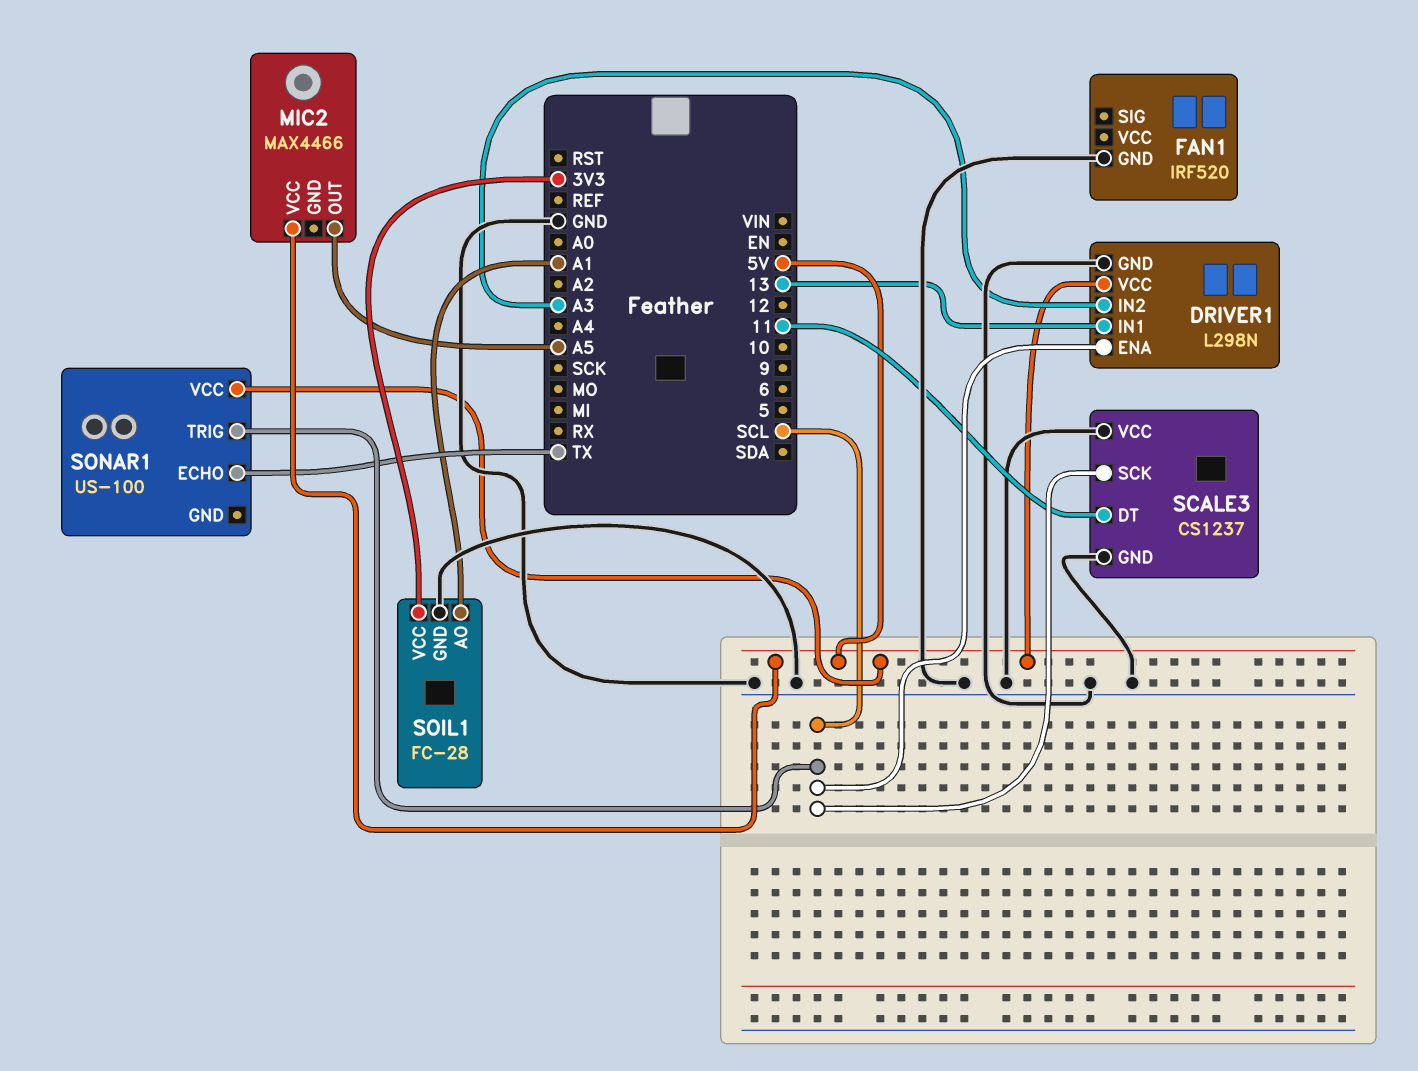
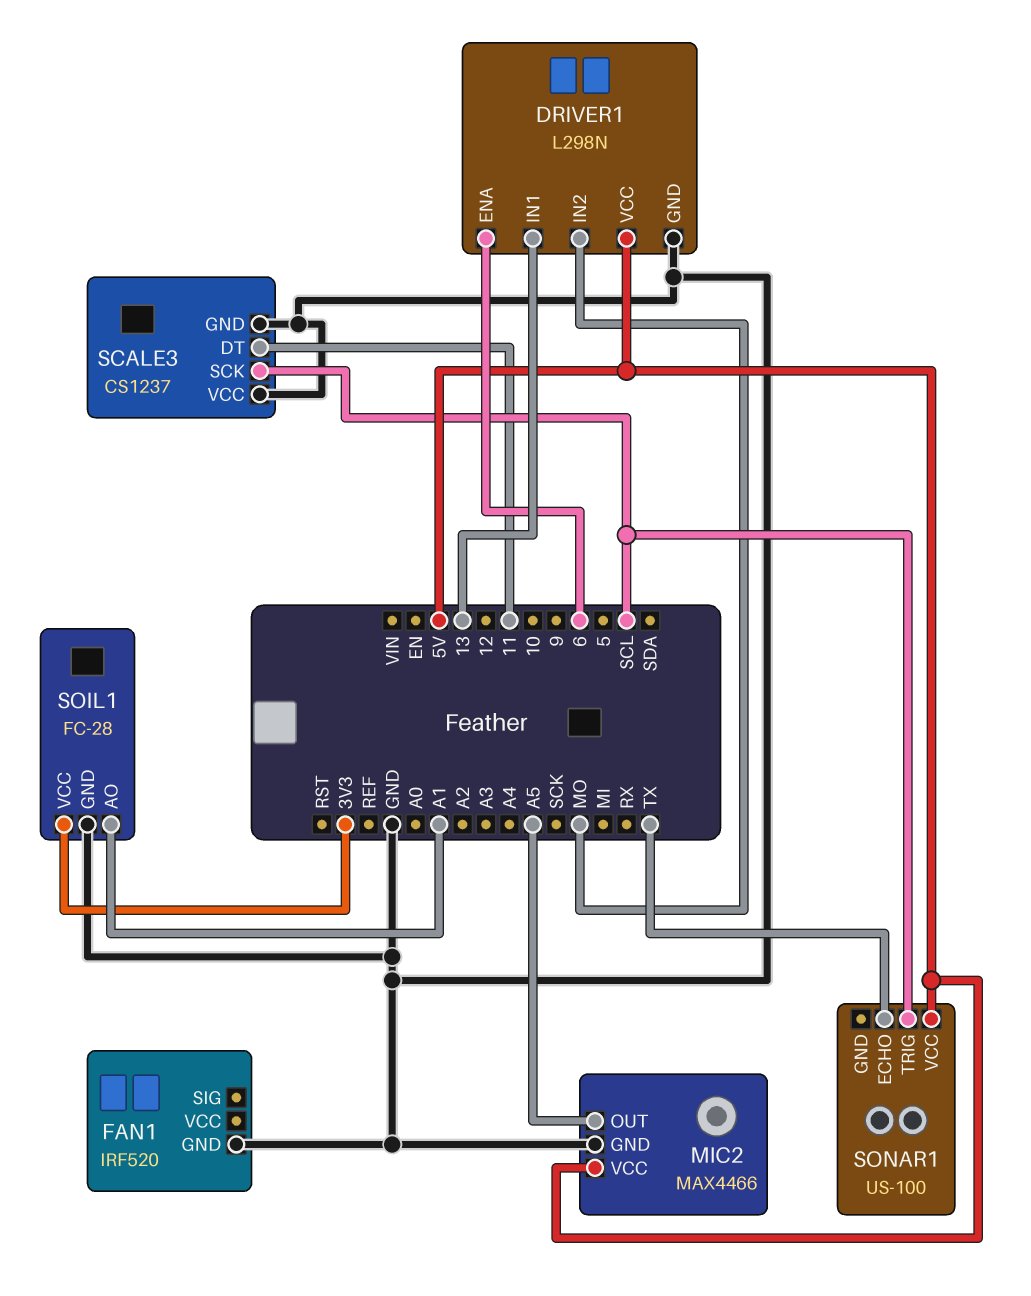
DRIVER1 pin ENA: SCL -> 6
DRIVER1 pin IN2: A3 -> MO
MIC2 pin GND: none -> GND

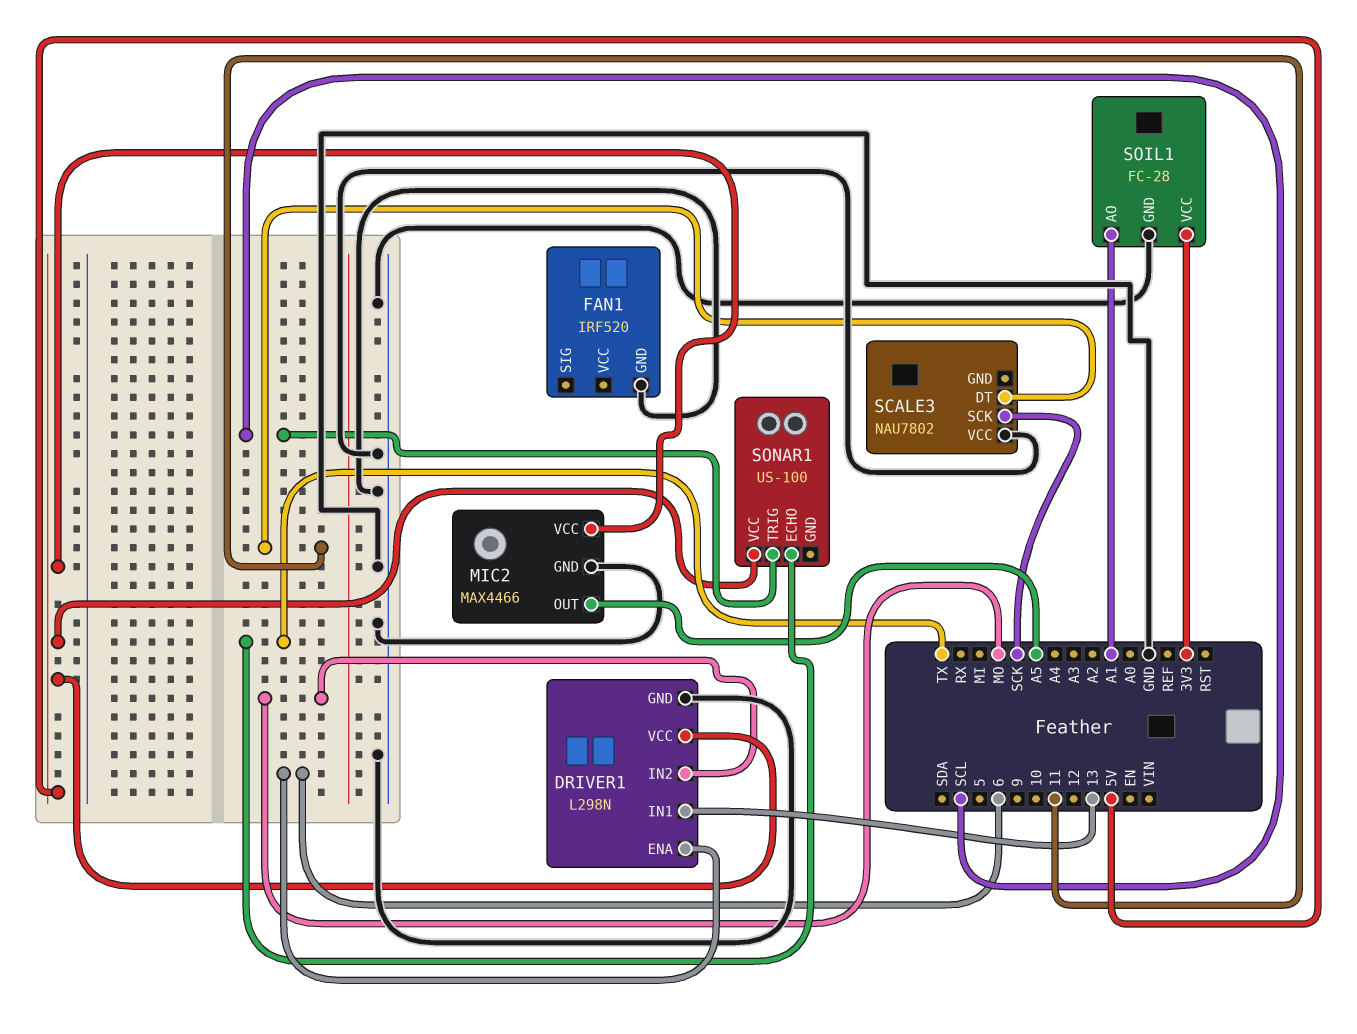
SCALE3: CS1237 -> NAU7802
SCALE3 pin GND: GND -> none
SCALE3 pin SCK: SCL -> SCK

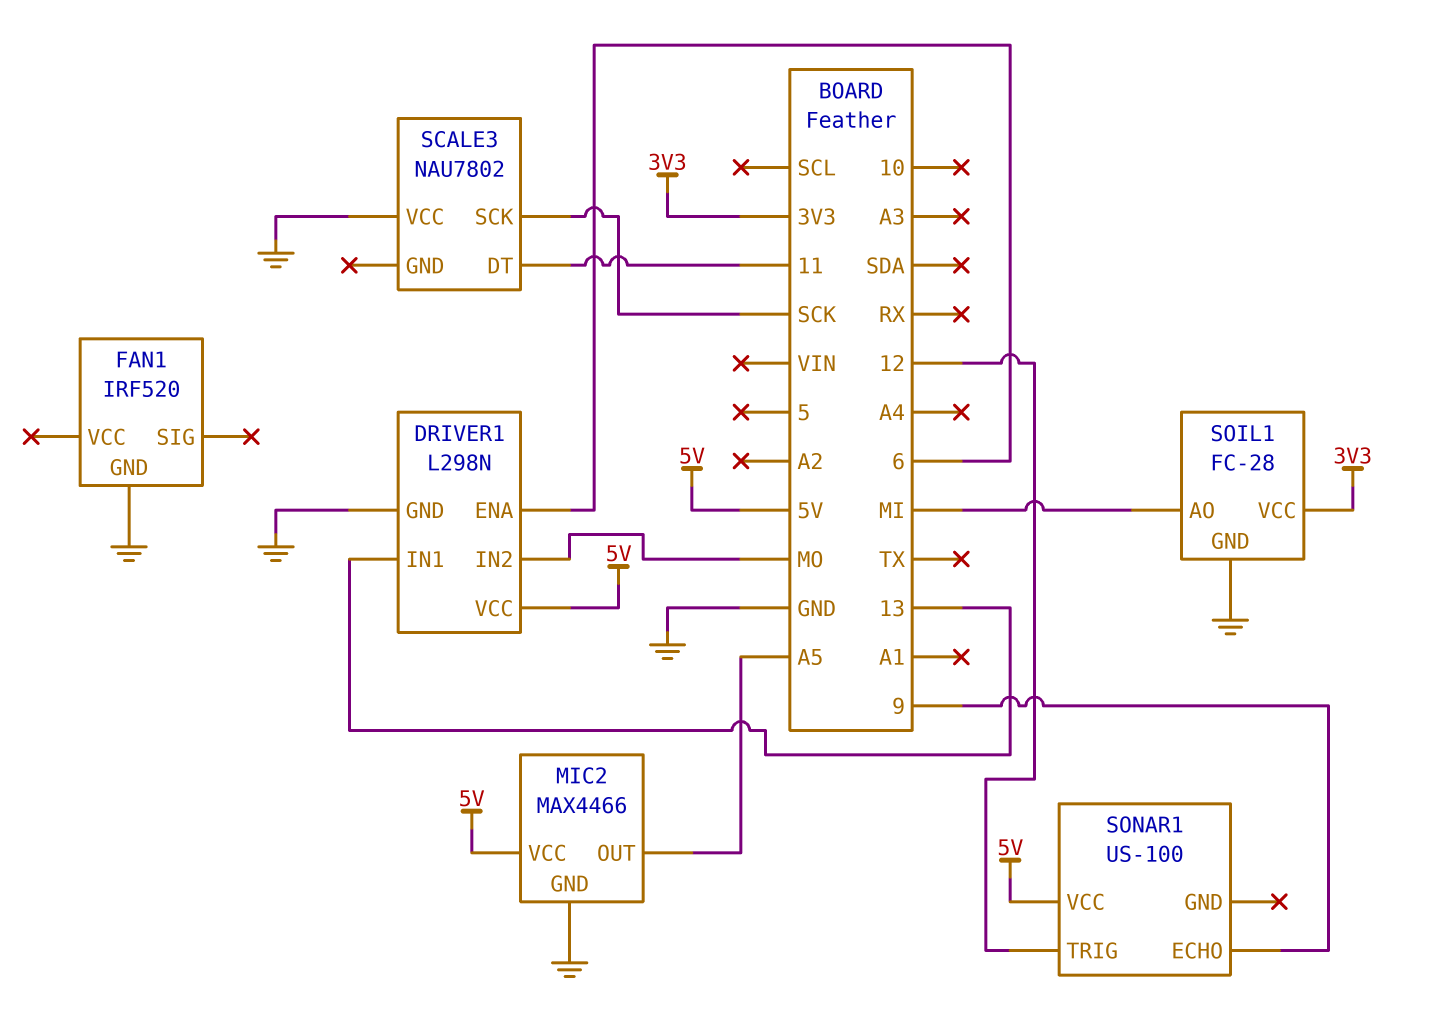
SOIL1 pin AO: A1 -> MI
SONAR1 pin ECHO: TX -> 9
SONAR1 pin TRIG: SCL -> 12

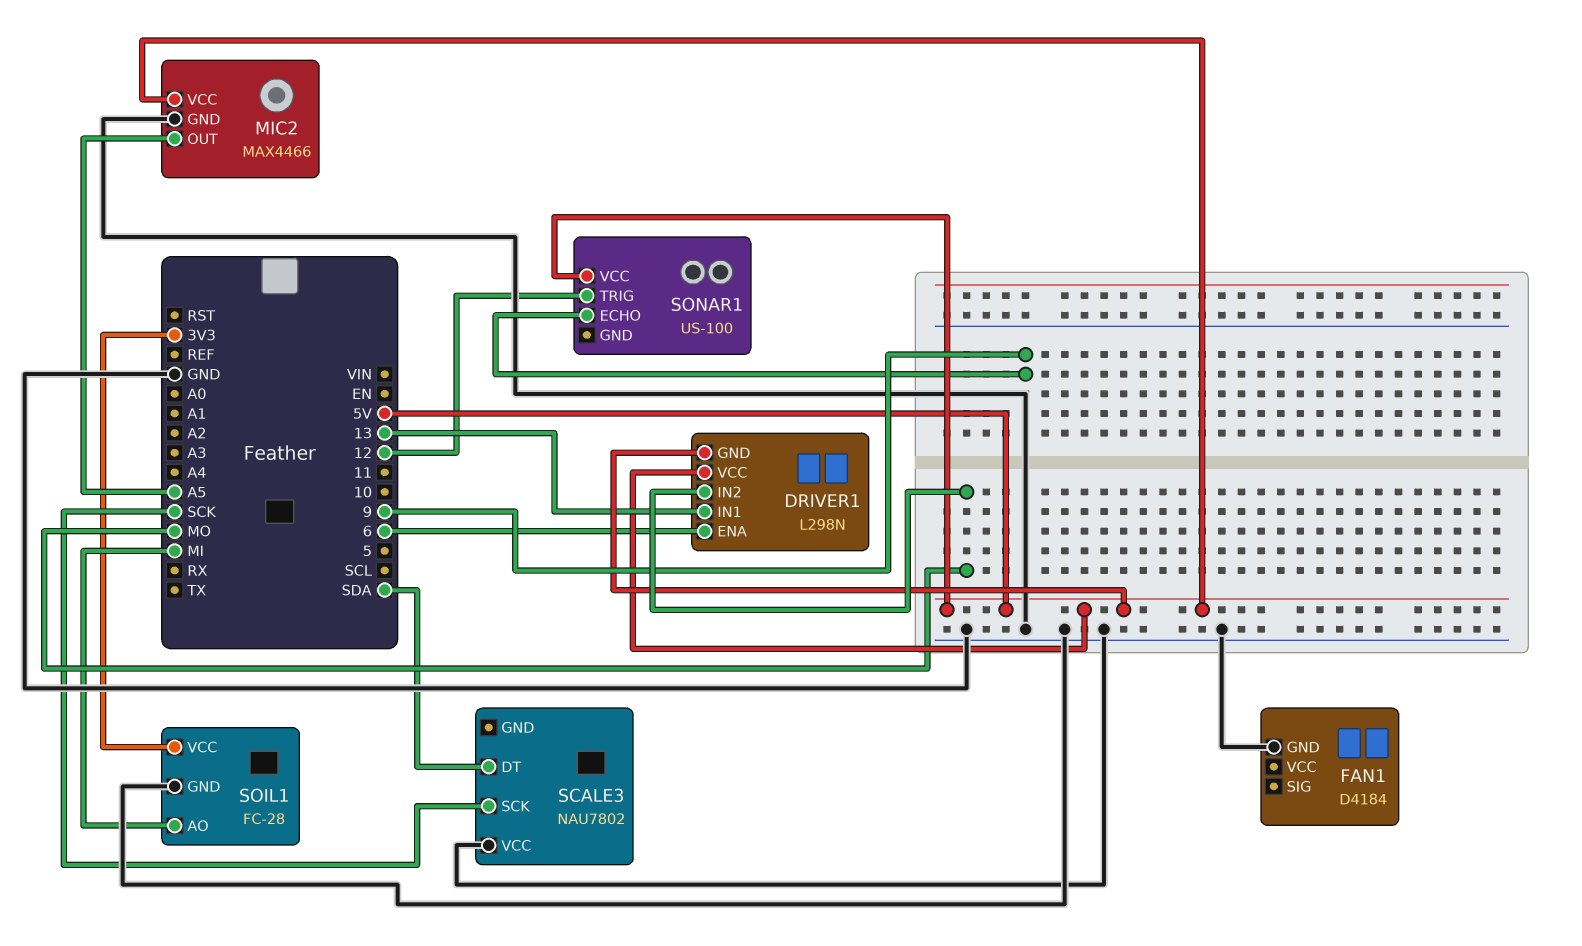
DRIVER1 pin GND: GND -> 5V
FAN1: IRF520 -> D4184
SCALE3 pin DT: 11 -> SDA

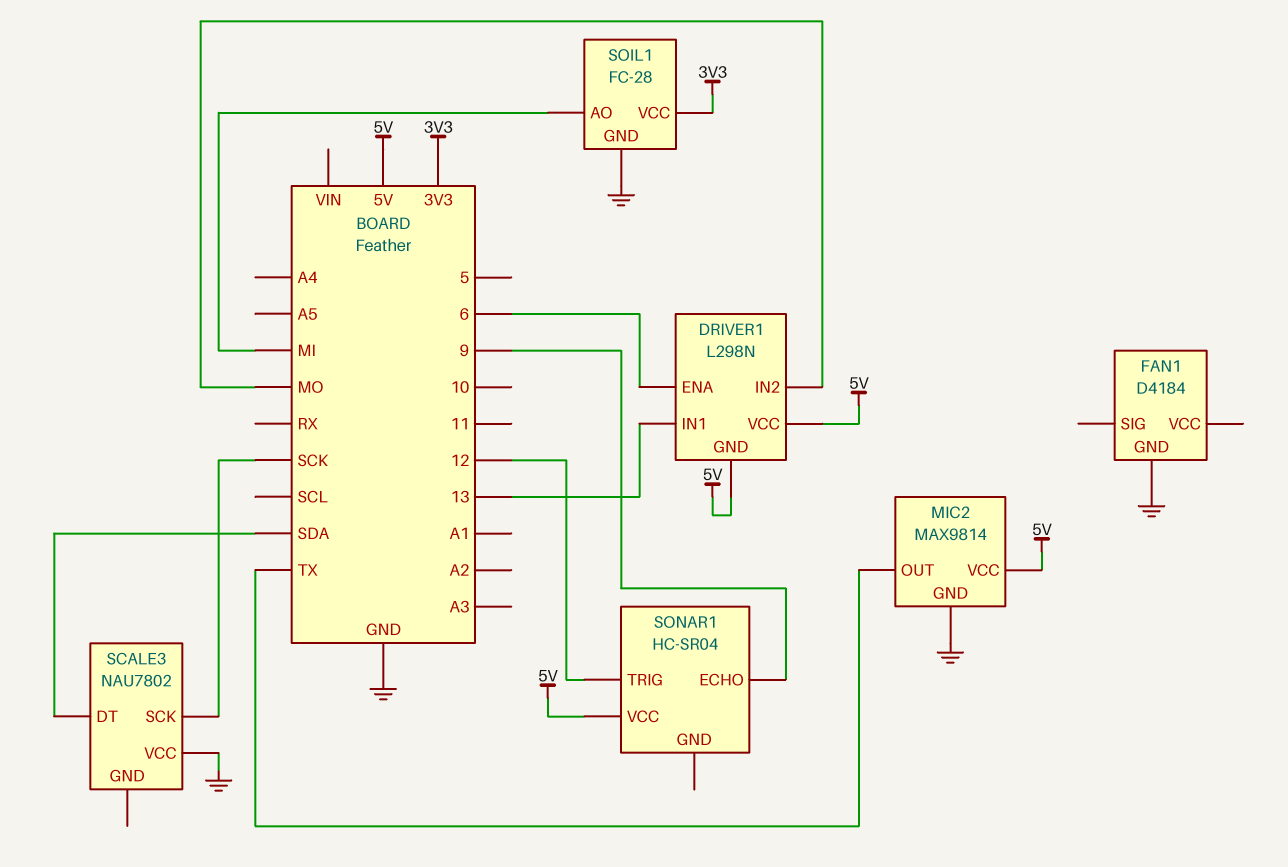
MIC2: MAX4466 -> MAX9814
MIC2 pin OUT: A5 -> TX
SONAR1: US-100 -> HC-SR04

